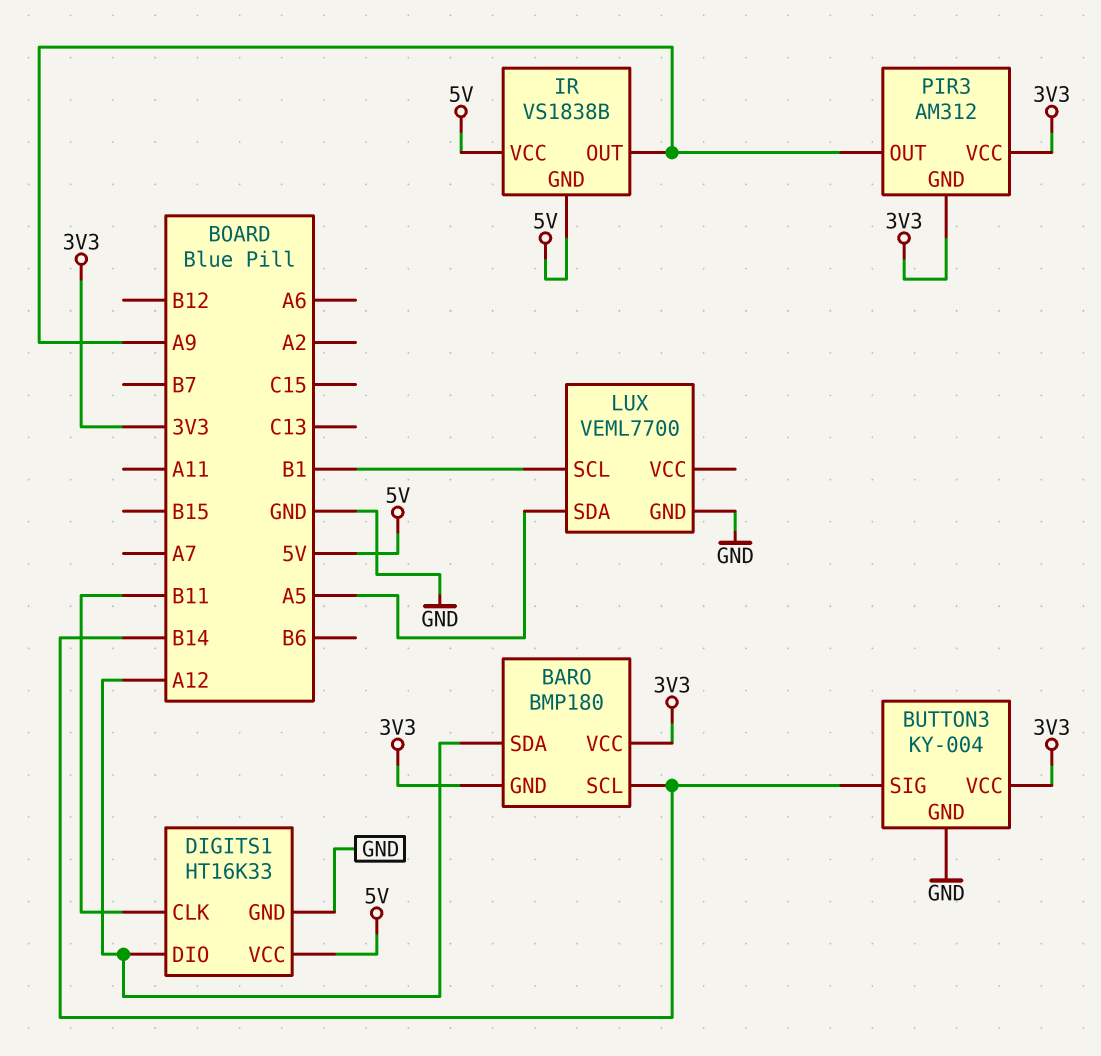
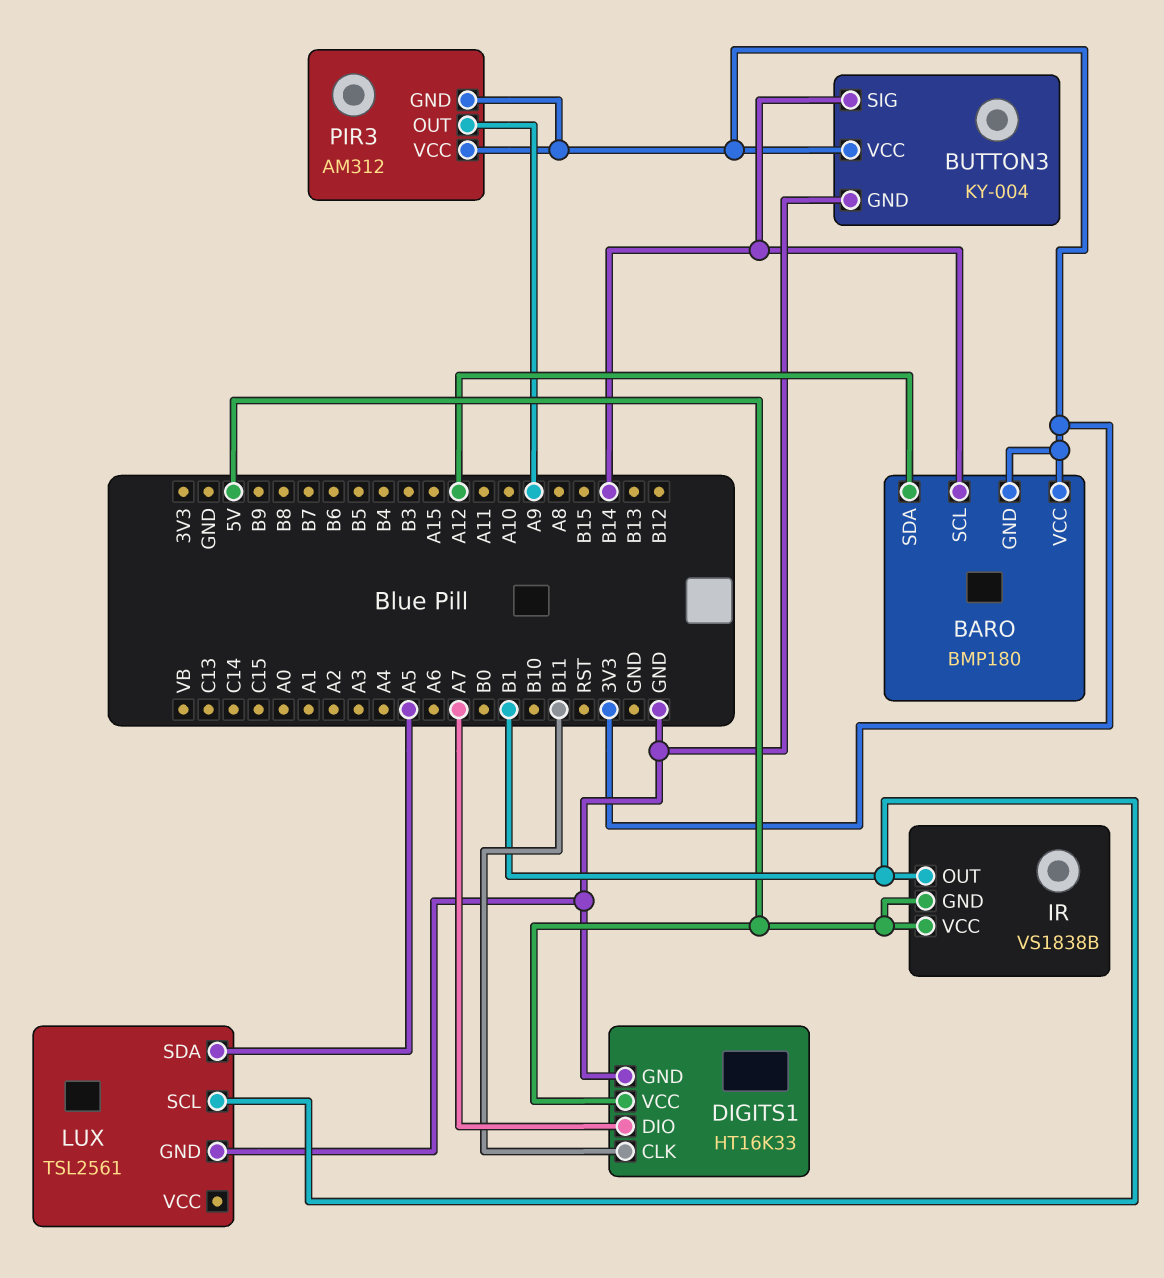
DIGITS1 pin DIO: A12 -> A7
IR pin OUT: A9 -> B1
LUX: VEML7700 -> TSL2561

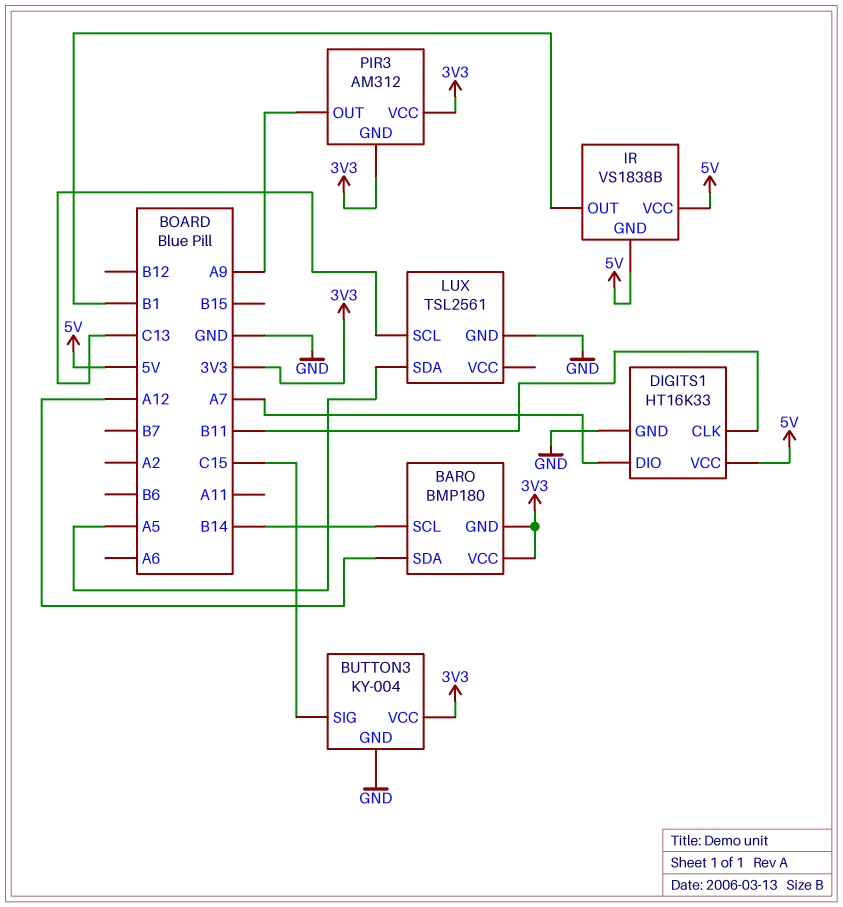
BUTTON3 pin SIG: B14 -> C15
LUX pin SCL: B1 -> C13

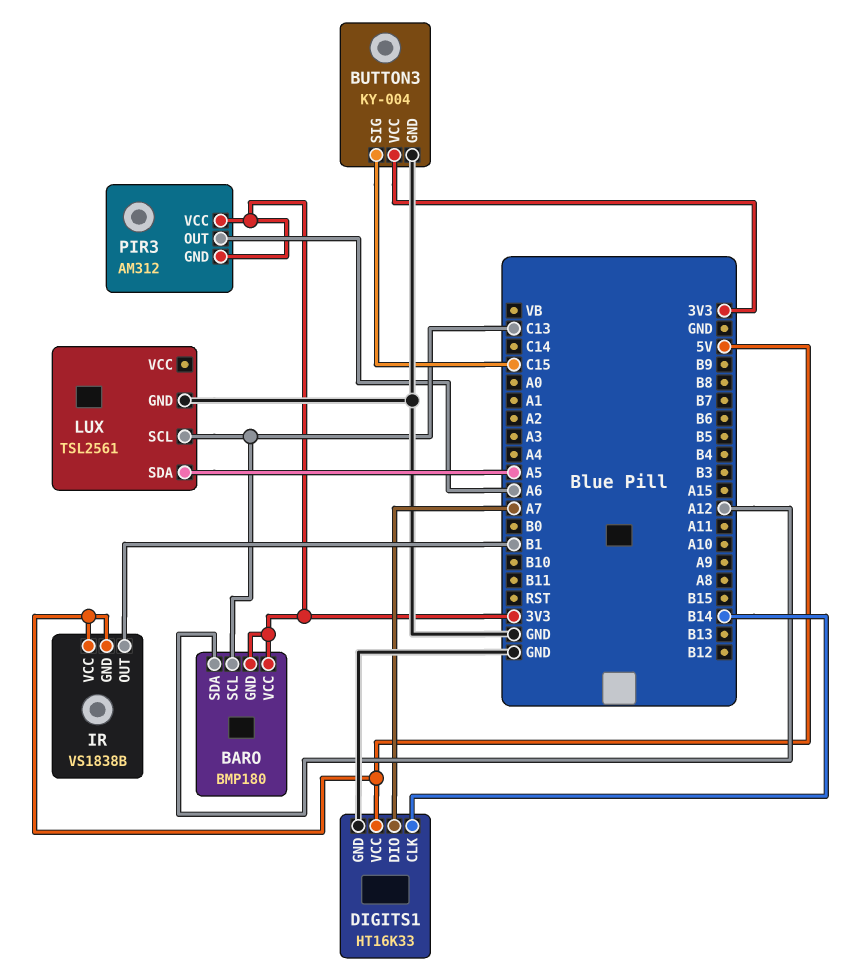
BARO pin SCL: B14 -> C13
DIGITS1 pin CLK: B11 -> B14
PIR3 pin OUT: A9 -> A6

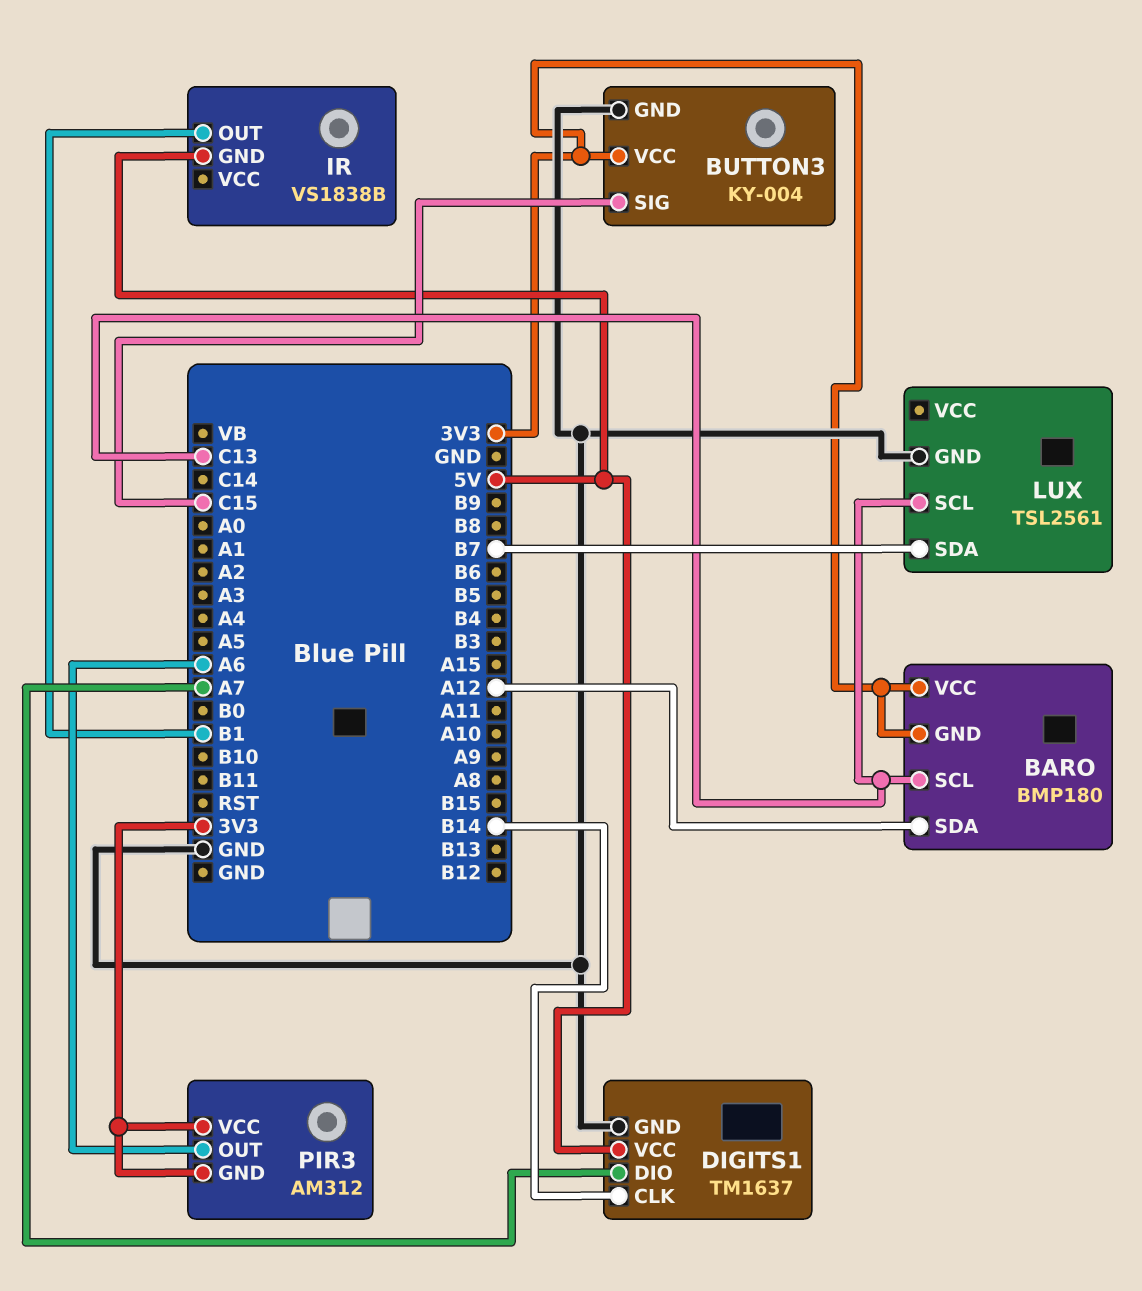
DIGITS1: HT16K33 -> TM1637
IR pin VCC: 5V -> none
LUX pin SDA: A5 -> B7

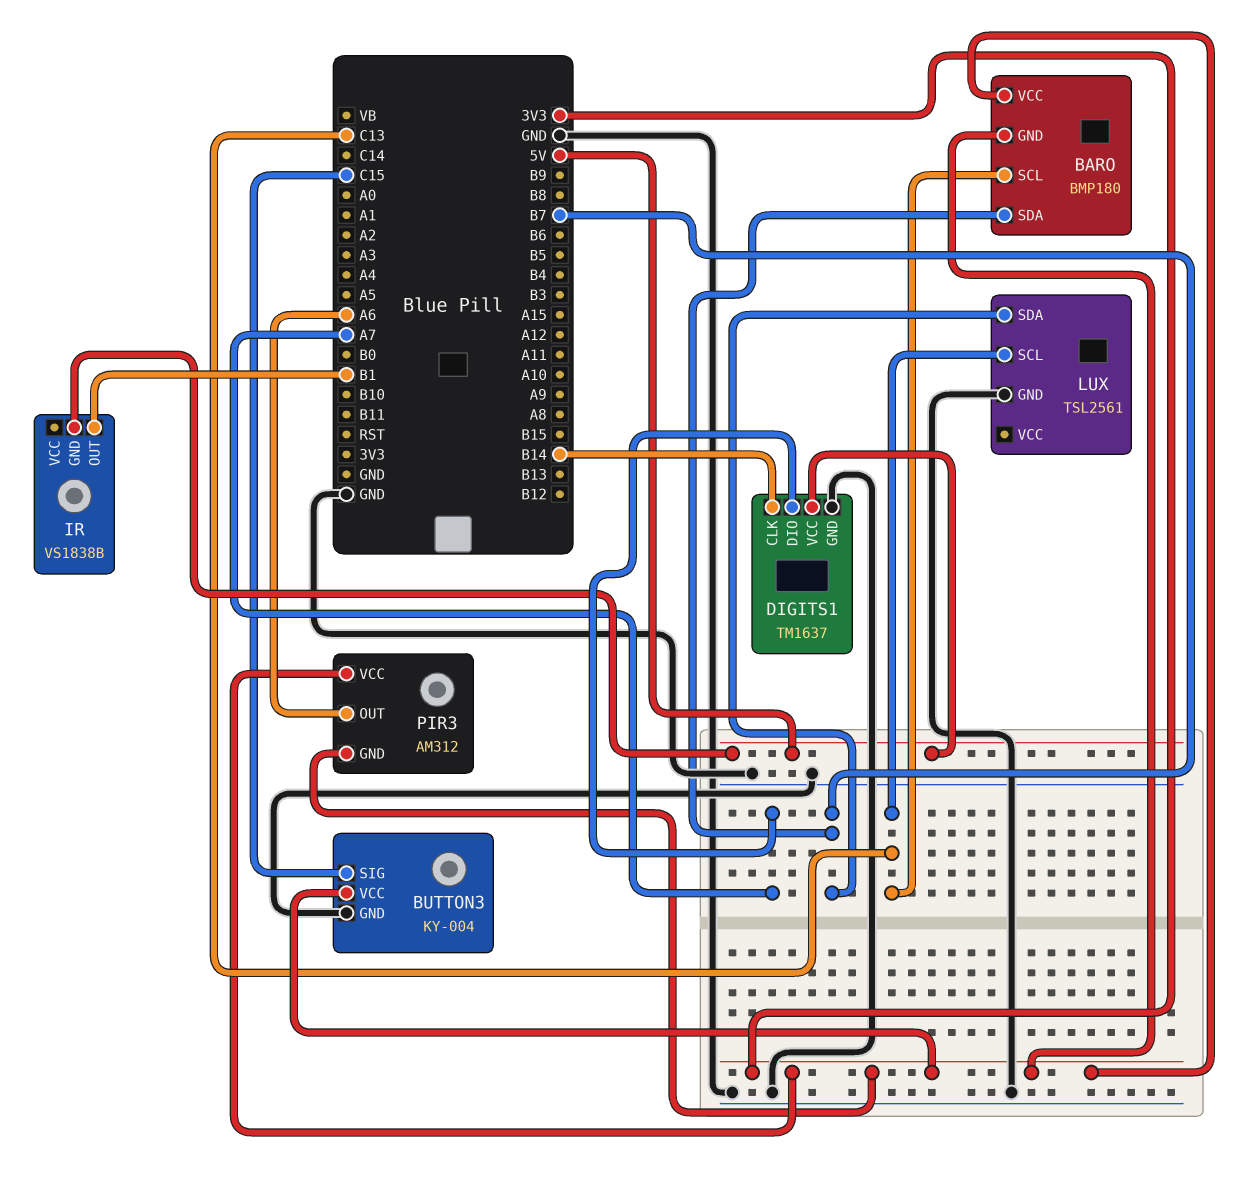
BARO pin SDA: A12 -> B7

